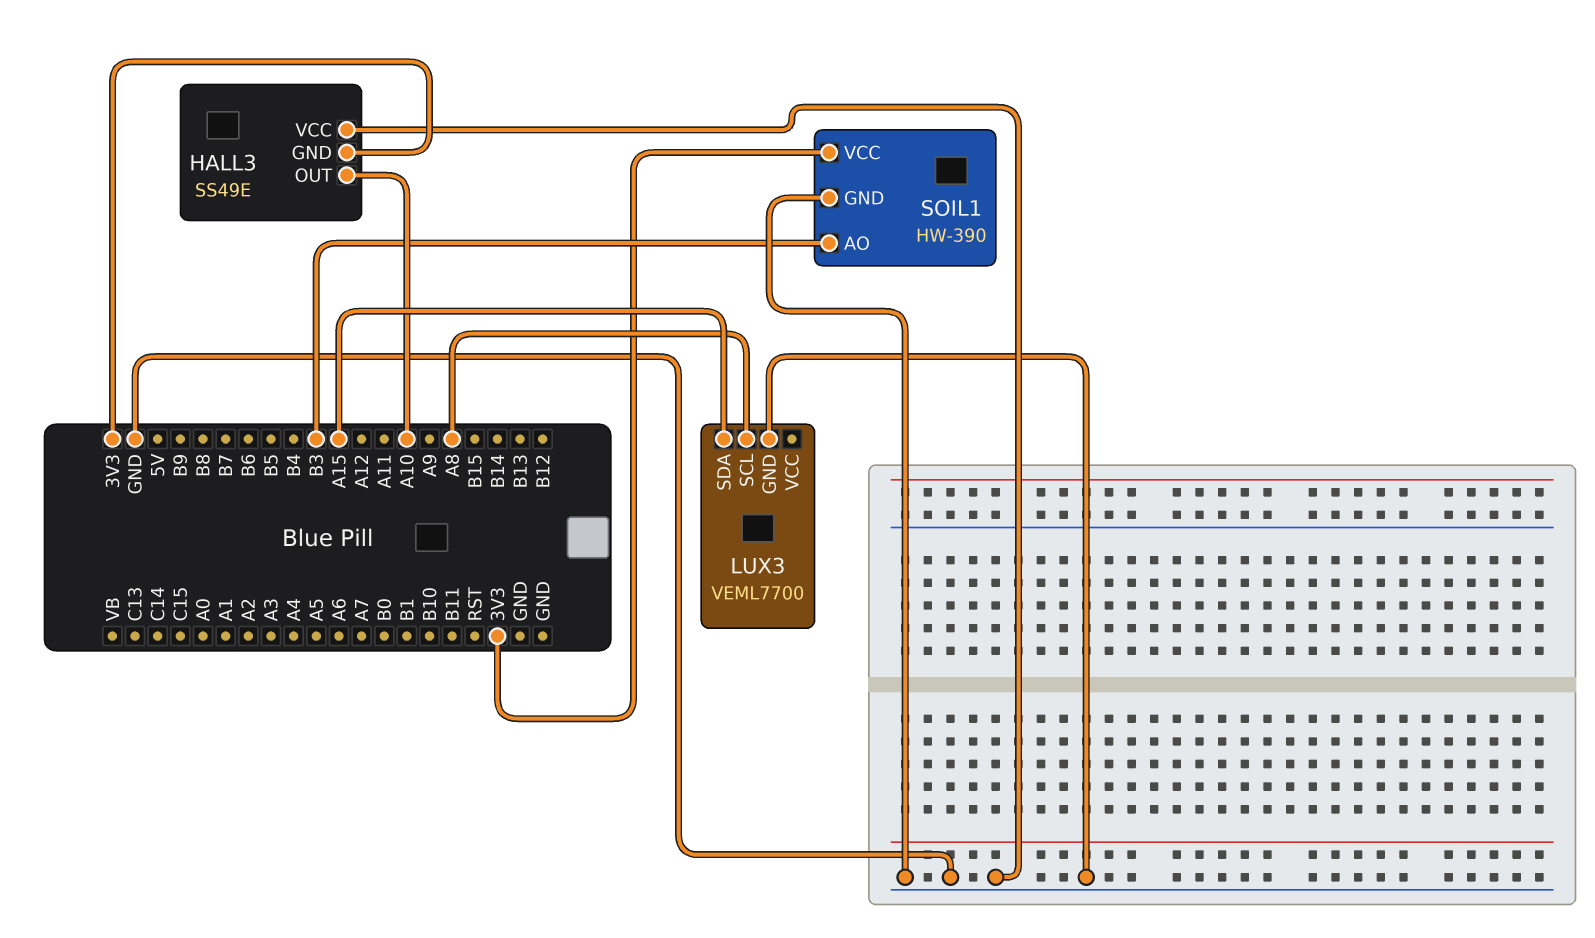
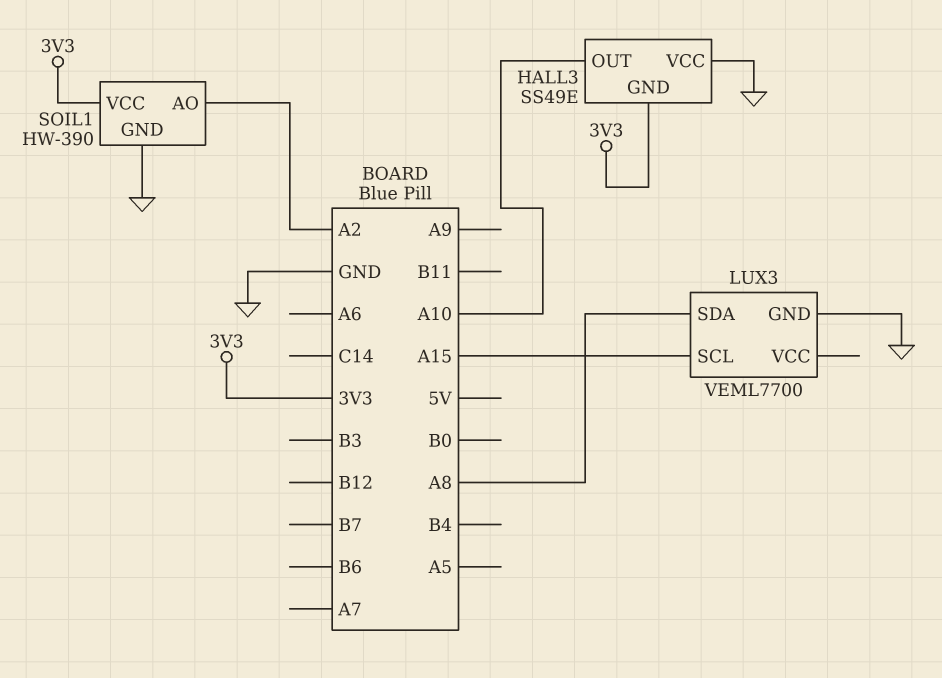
LUX3 pin SCL: A8 -> A15
LUX3 pin SDA: A15 -> A8
SOIL1 pin AO: B3 -> A2

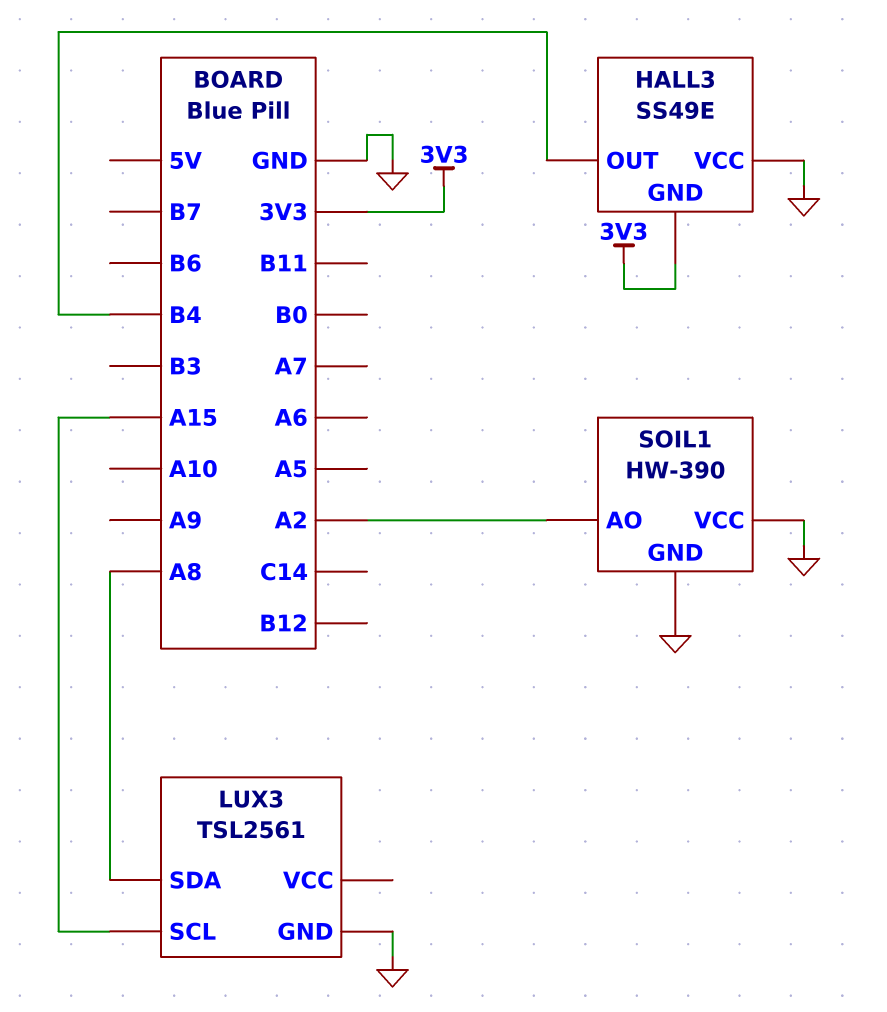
HALL3 pin OUT: A10 -> B4
LUX3: VEML7700 -> TSL2561
SOIL1 pin VCC: 3V3 -> GND

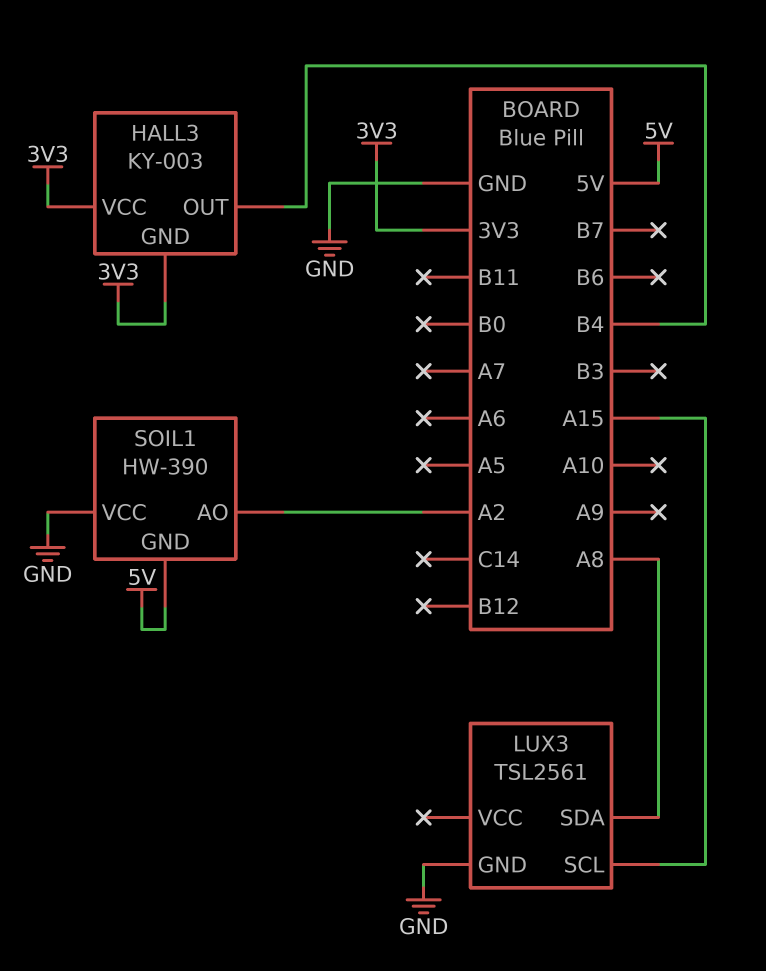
HALL3: SS49E -> KY-003
HALL3 pin VCC: GND -> 3V3
SOIL1 pin GND: GND -> 5V

